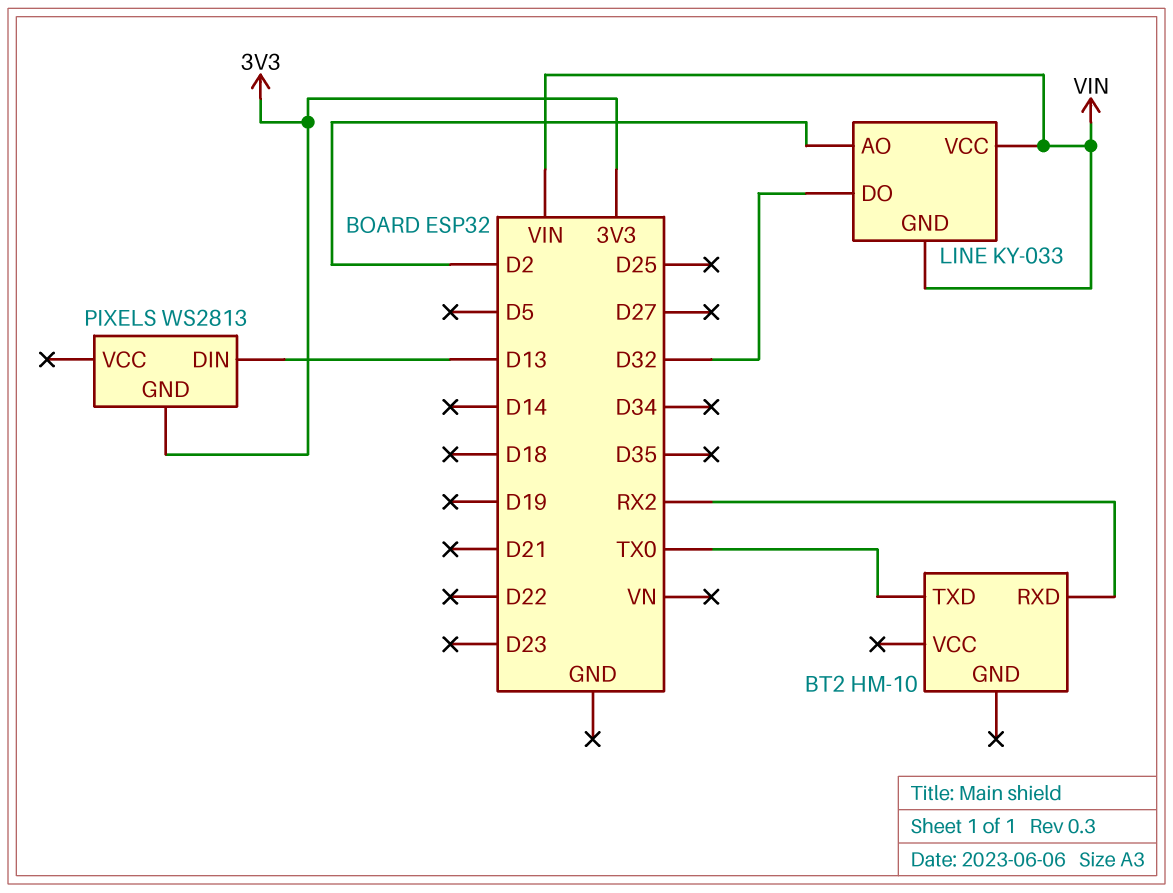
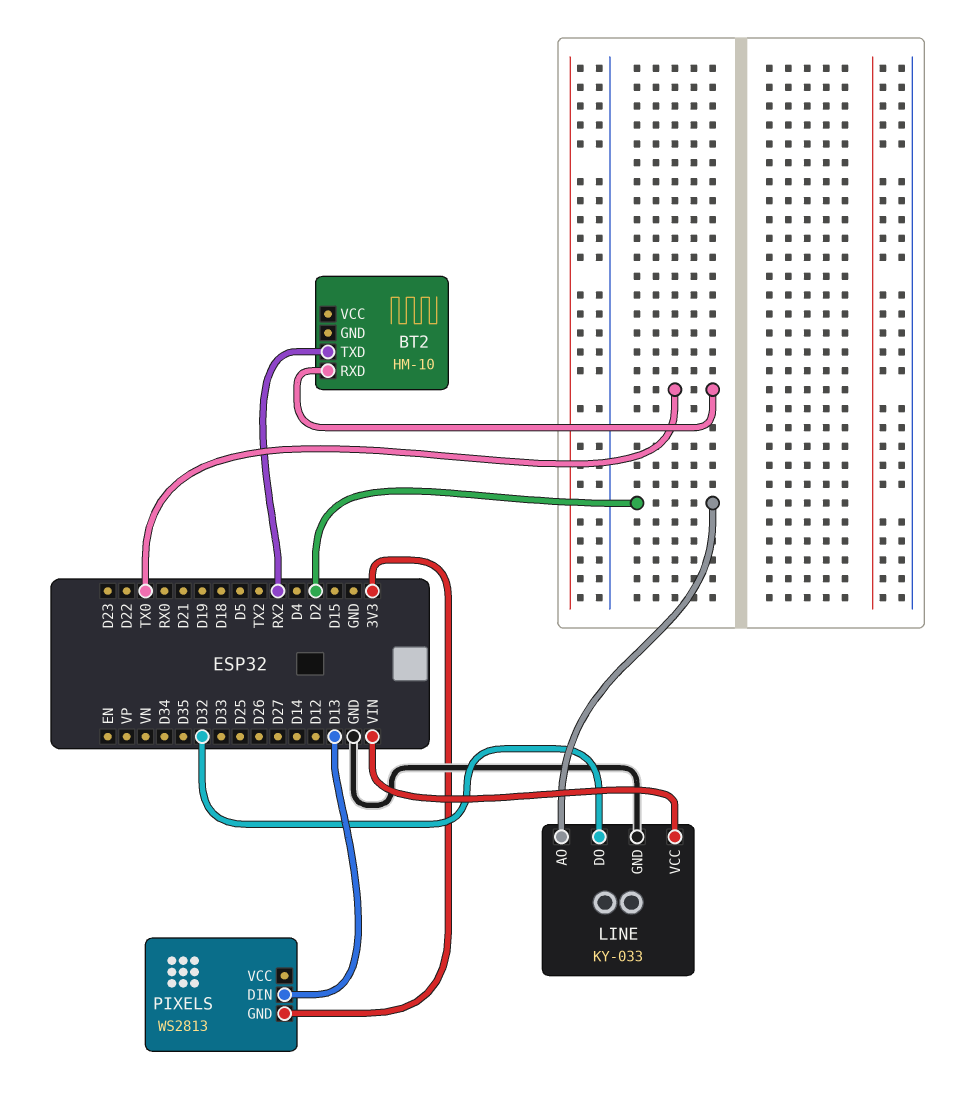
BT2 pin RXD: RX2 -> TX0
BT2 pin TXD: TX0 -> RX2
LINE pin GND: VIN -> GND

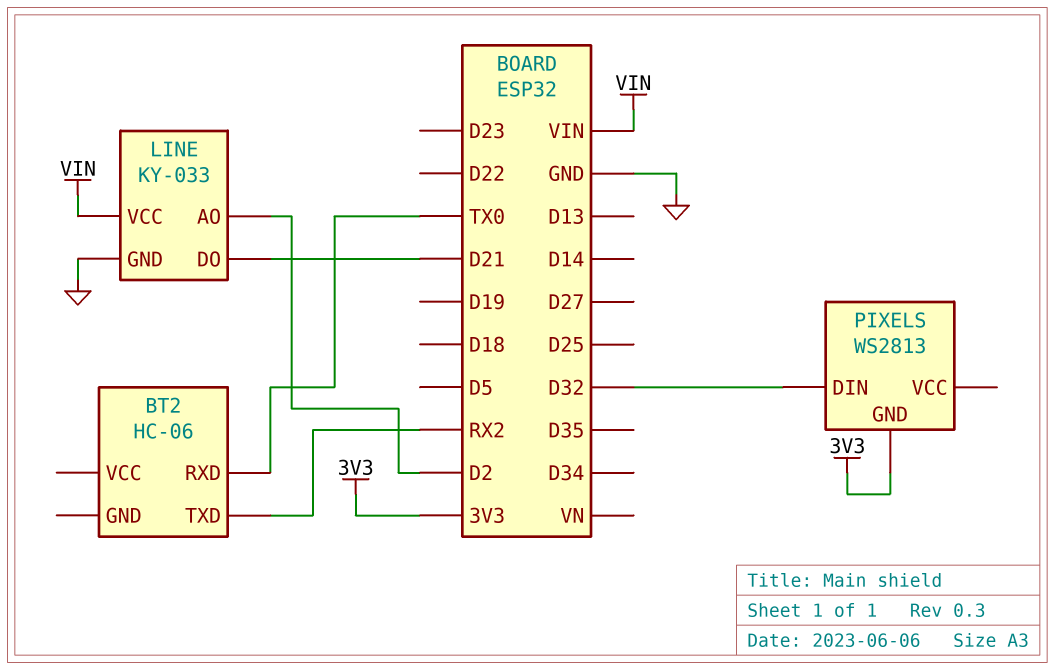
BT2: HM-10 -> HC-06
LINE pin DO: D32 -> D21
PIXELS pin DIN: D13 -> D32

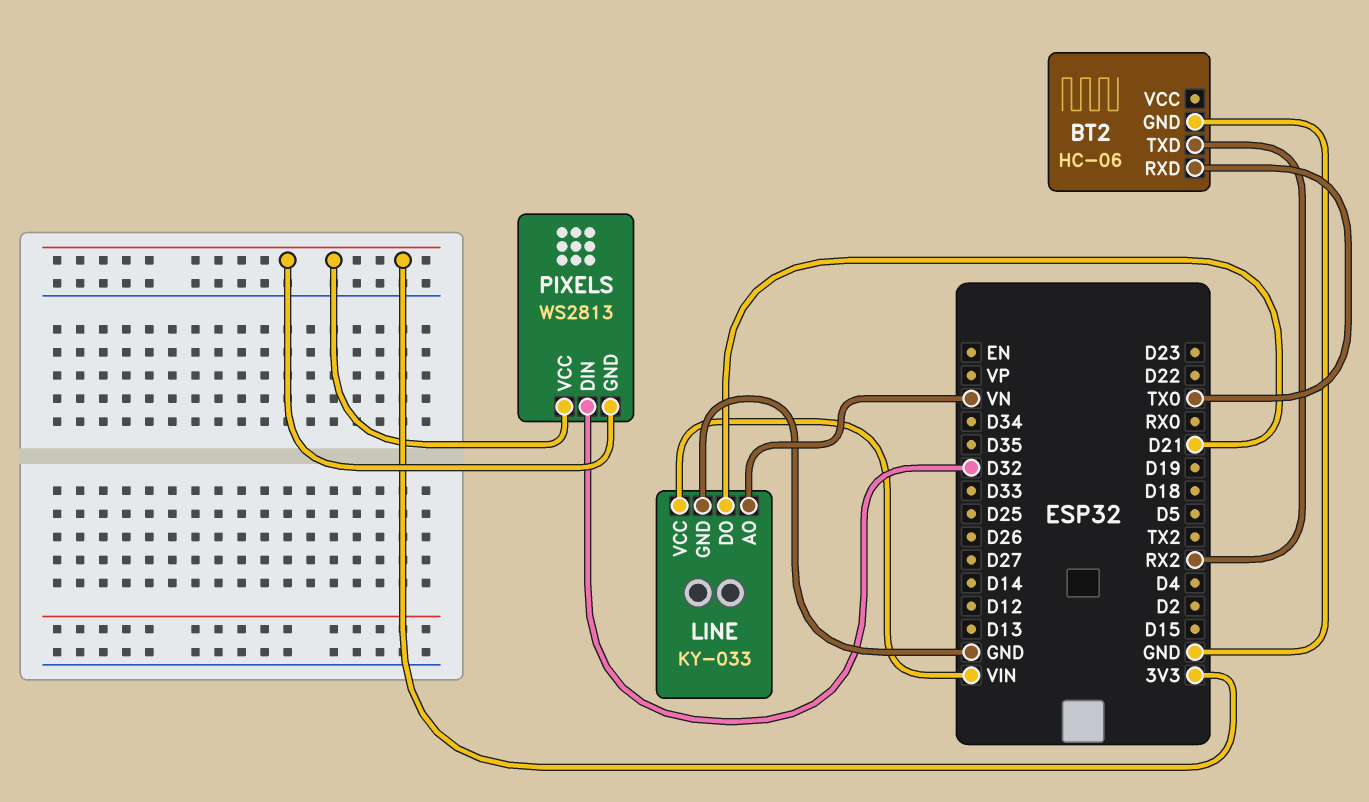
BT2 pin GND: none -> GND
LINE pin AO: D2 -> VN
PIXELS pin VCC: none -> 3V3

